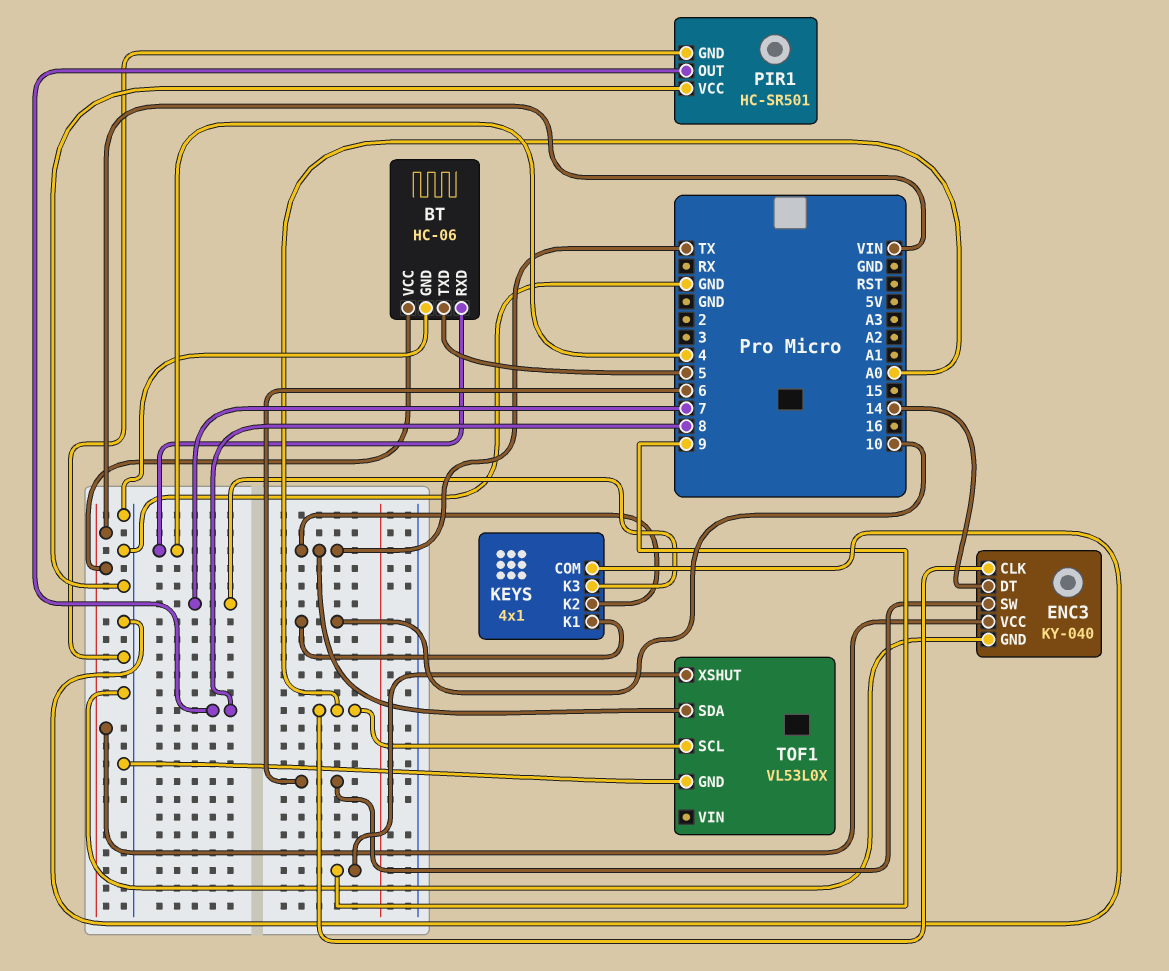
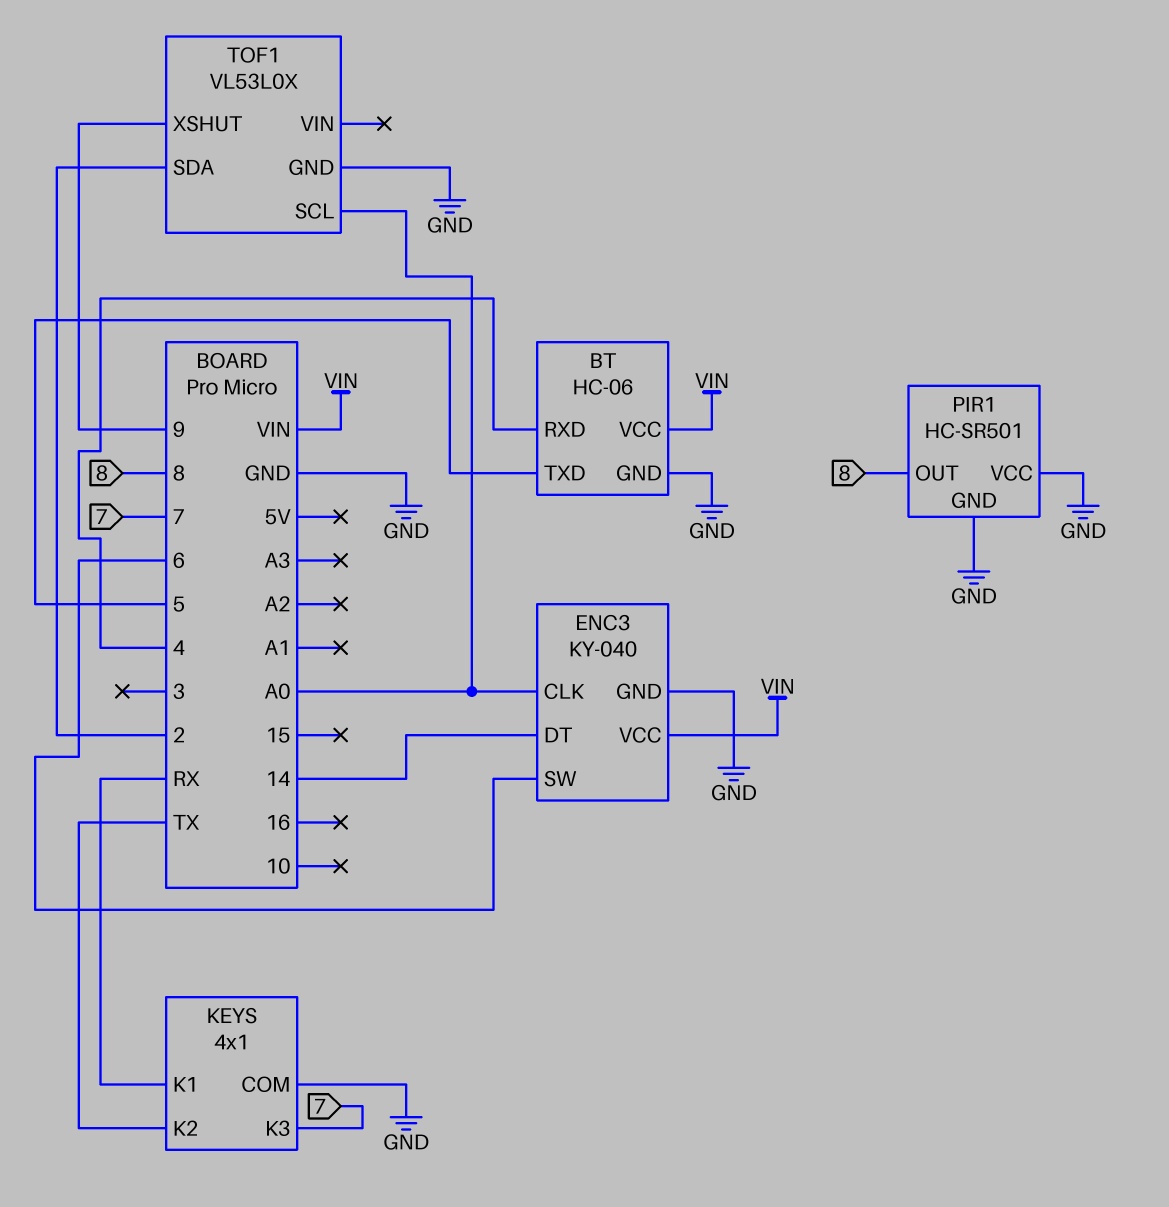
KEYS pin K1: 10 -> RX
TOF1 pin SDA: TX -> 2

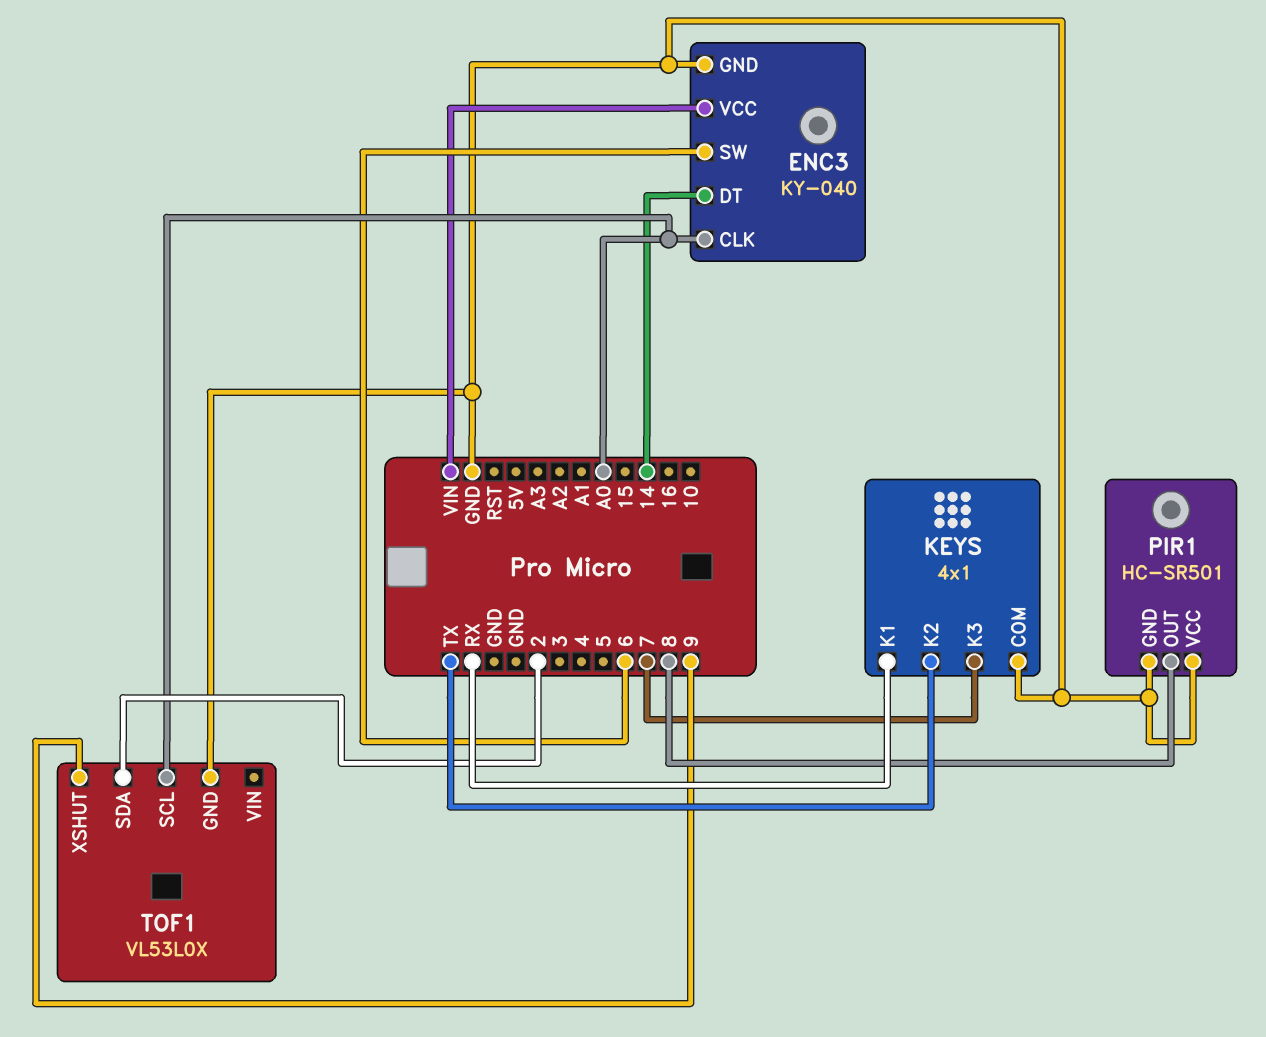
BT: HC-06 -> none
BT pin GND: GND -> none
BT pin RXD: 4 -> none
BT pin TXD: 5 -> none
BT pin VCC: VIN -> none

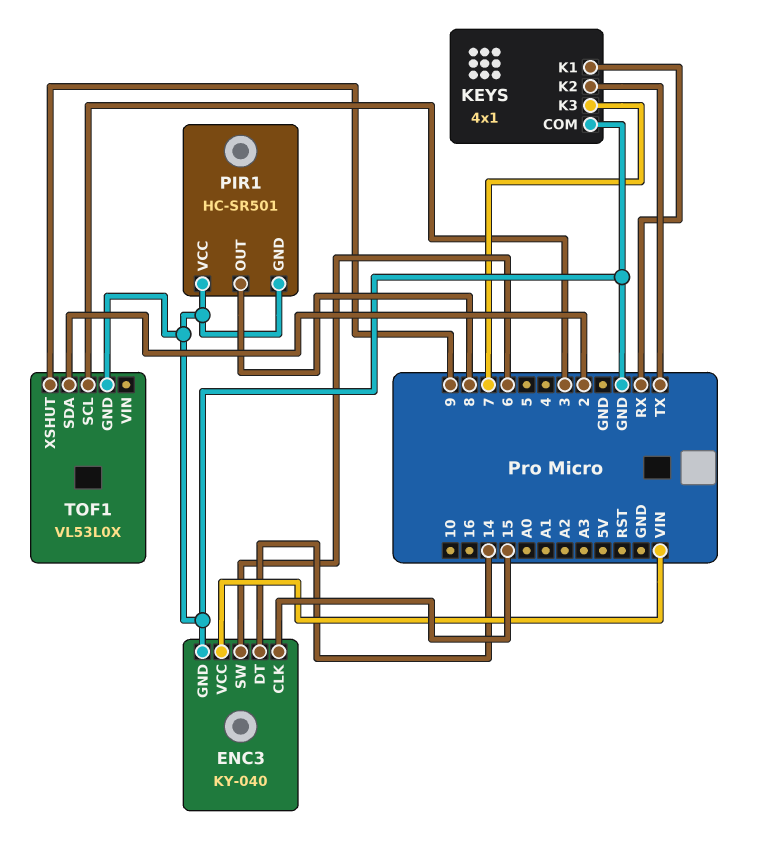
ENC3 pin CLK: A0 -> 15
TOF1 pin SCL: A0 -> 3

